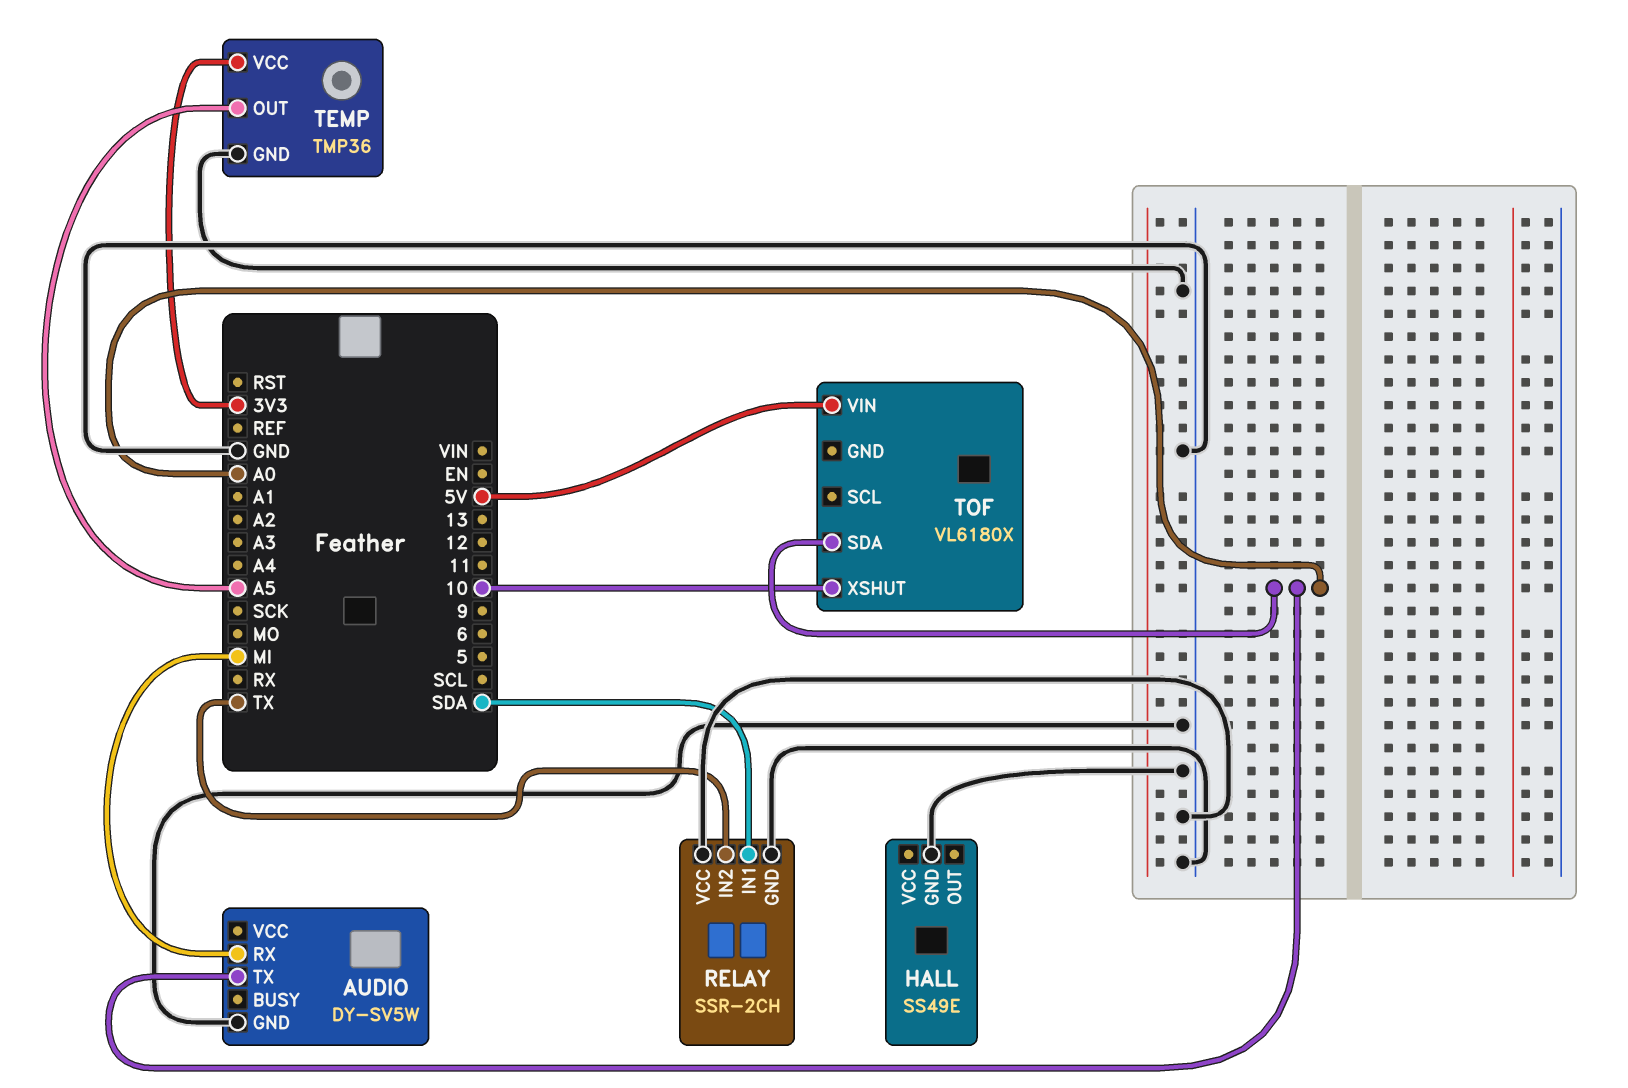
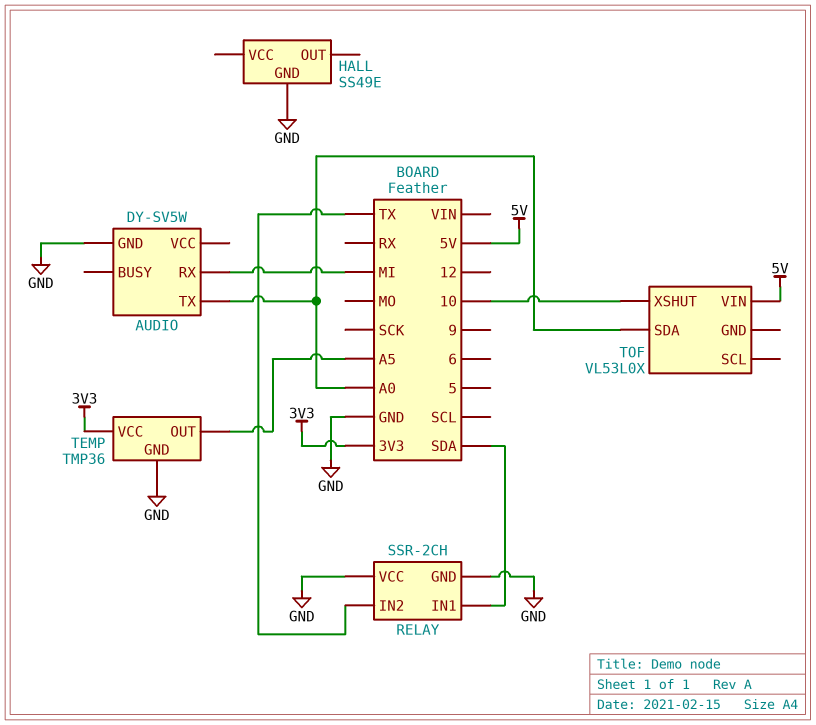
TOF: VL6180X -> VL53L0X

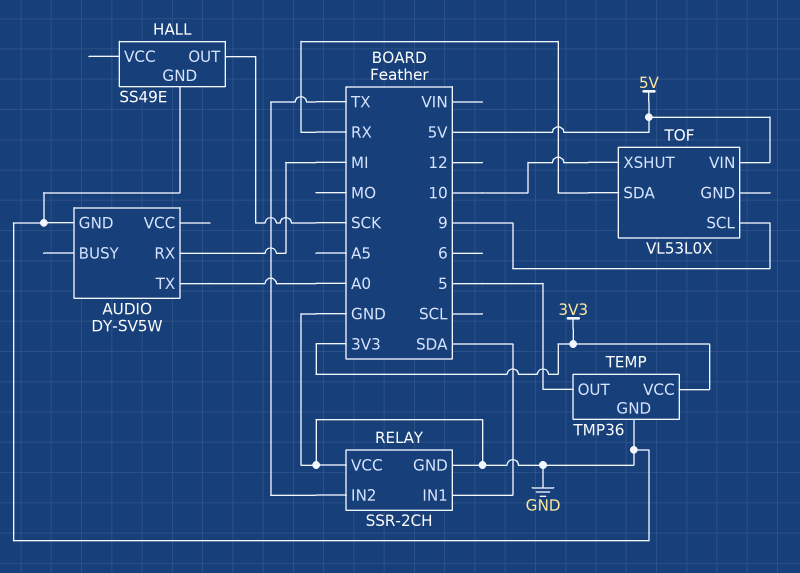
HALL pin OUT: none -> SCK
TEMP pin OUT: A5 -> 5
TOF pin SCL: none -> 9
TOF pin SDA: A0 -> RX

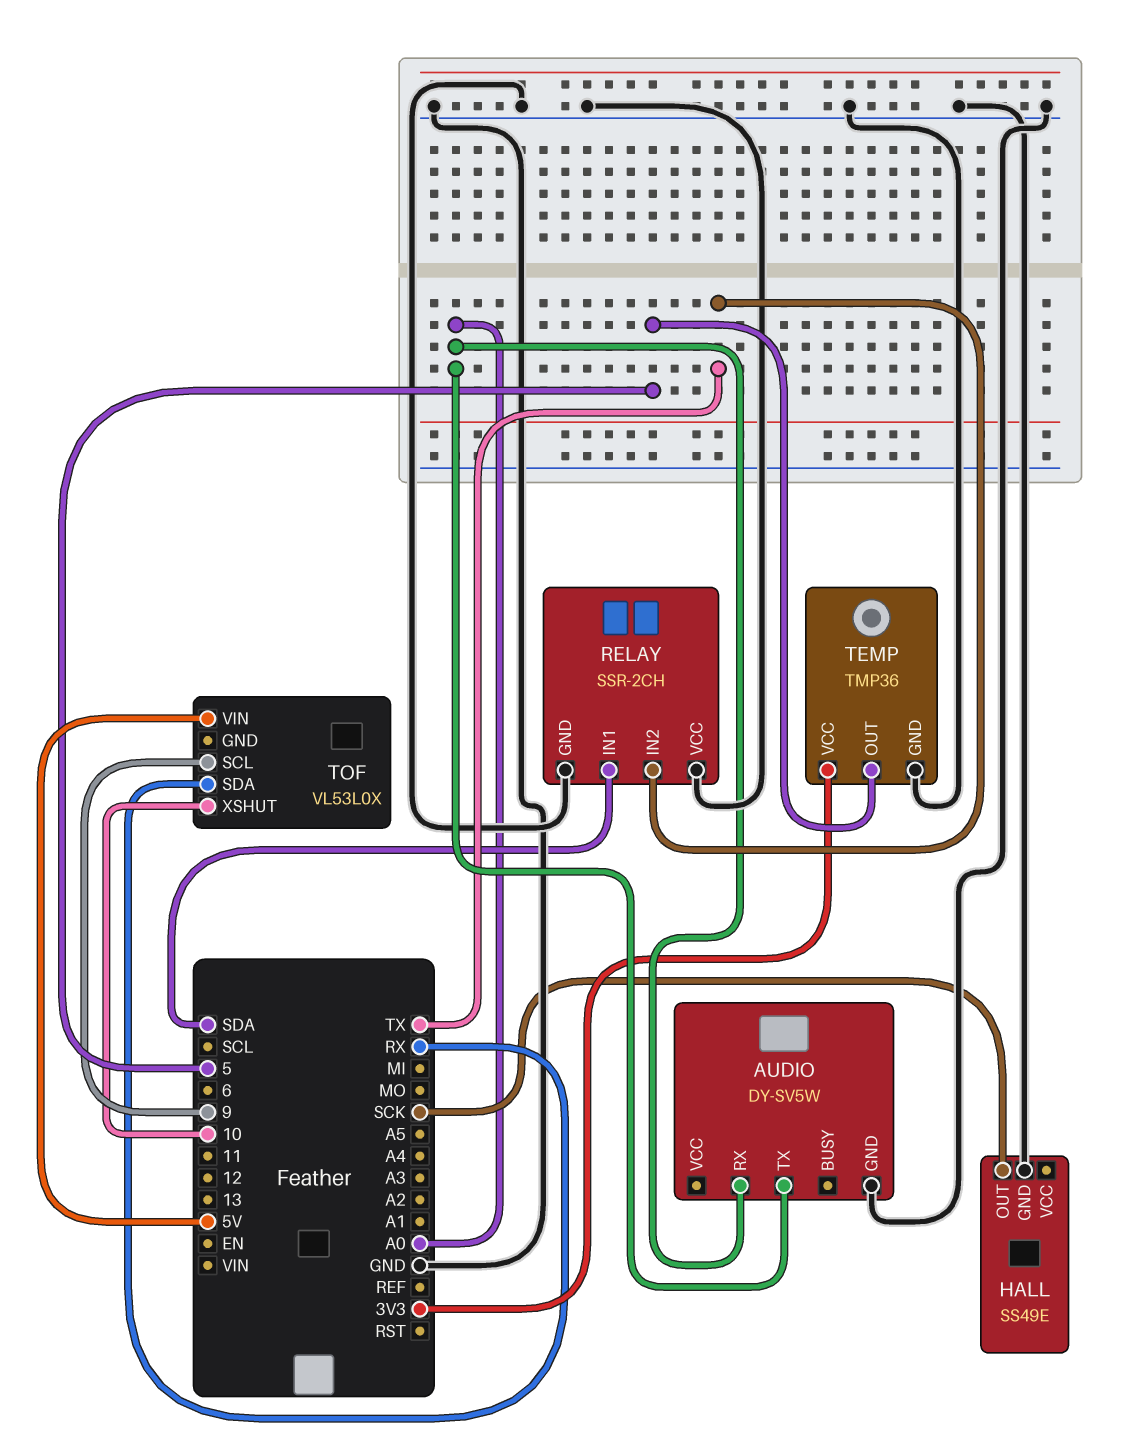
AUDIO pin RX: MI -> A0

